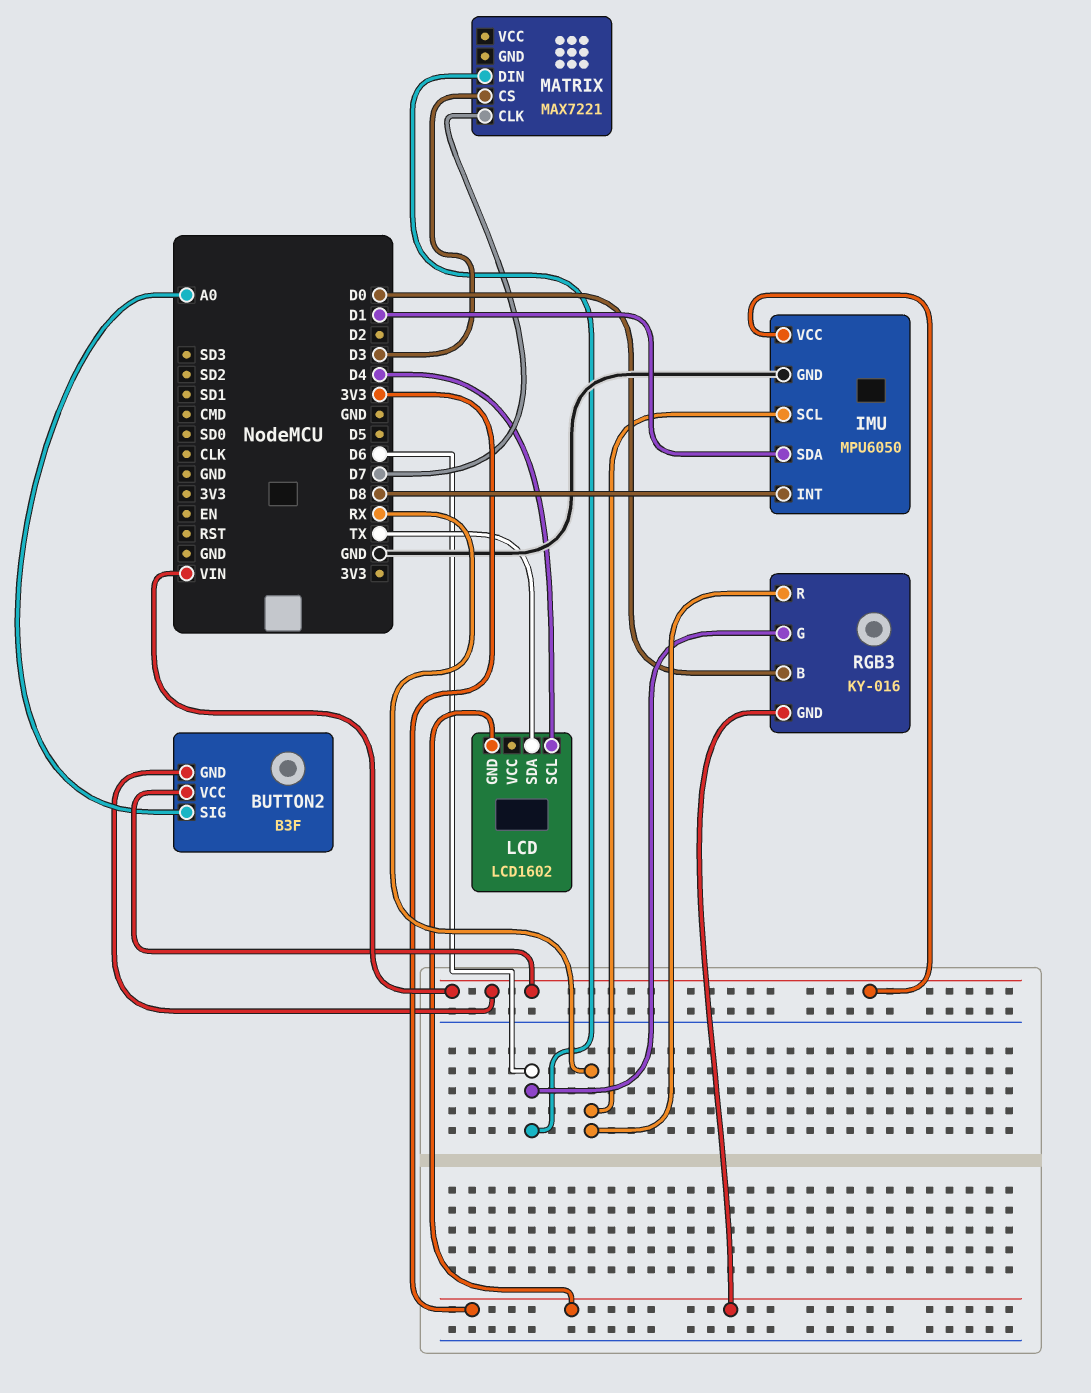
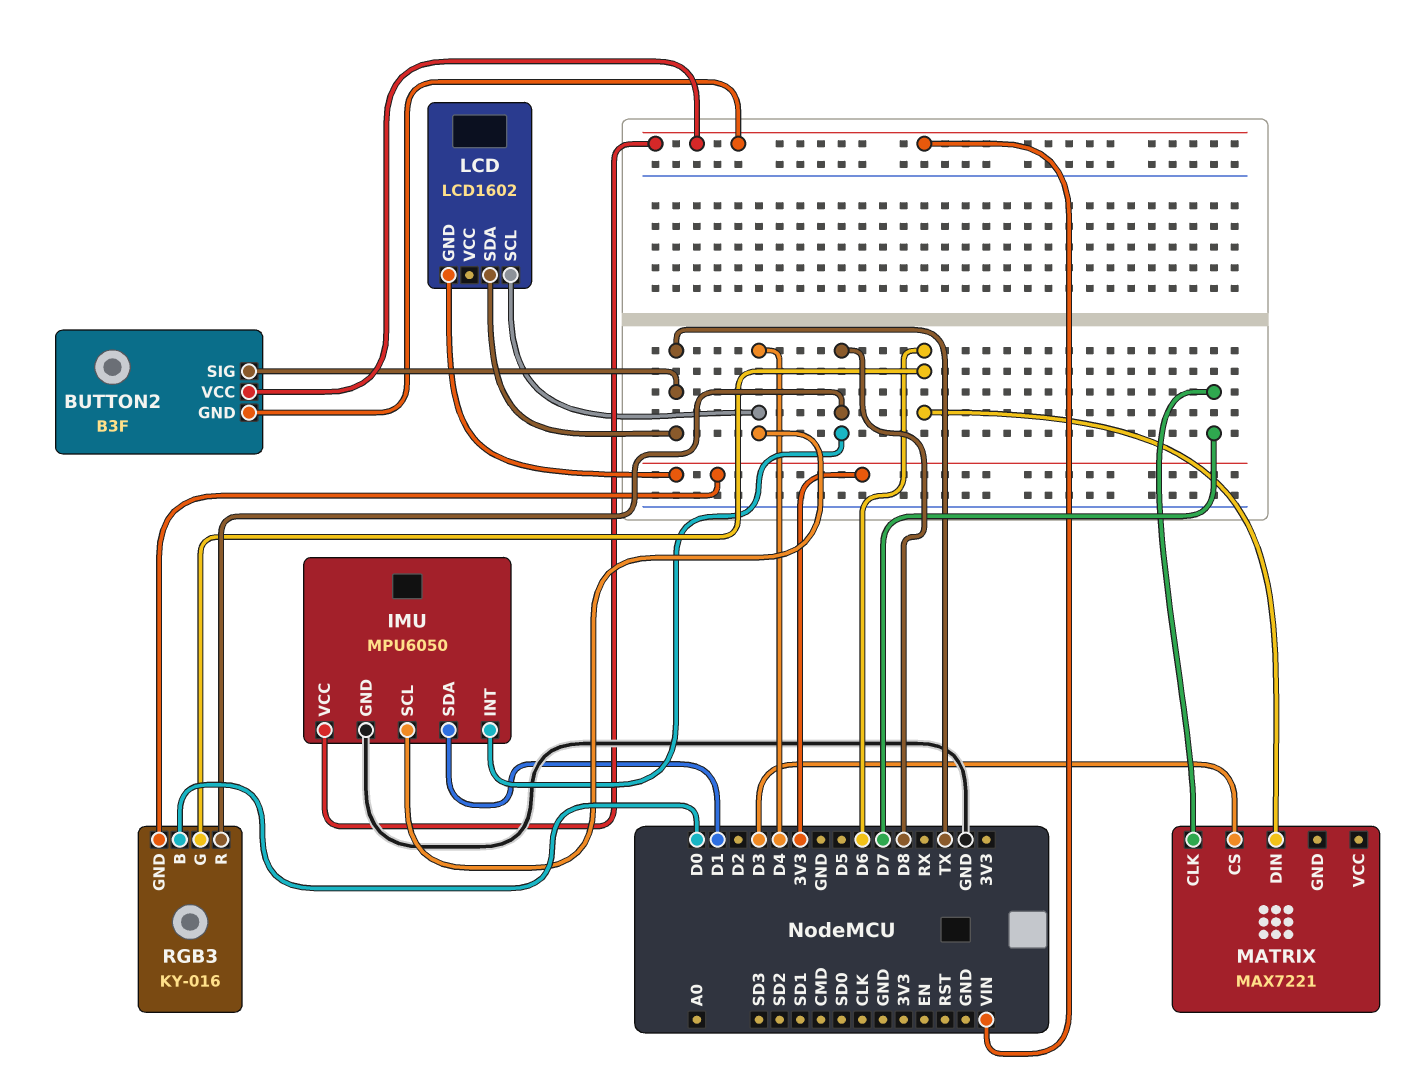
BUTTON2 pin SIG: A0 -> TX
IMU pin SCL: RX -> D4
RGB3 pin R: RX -> D8

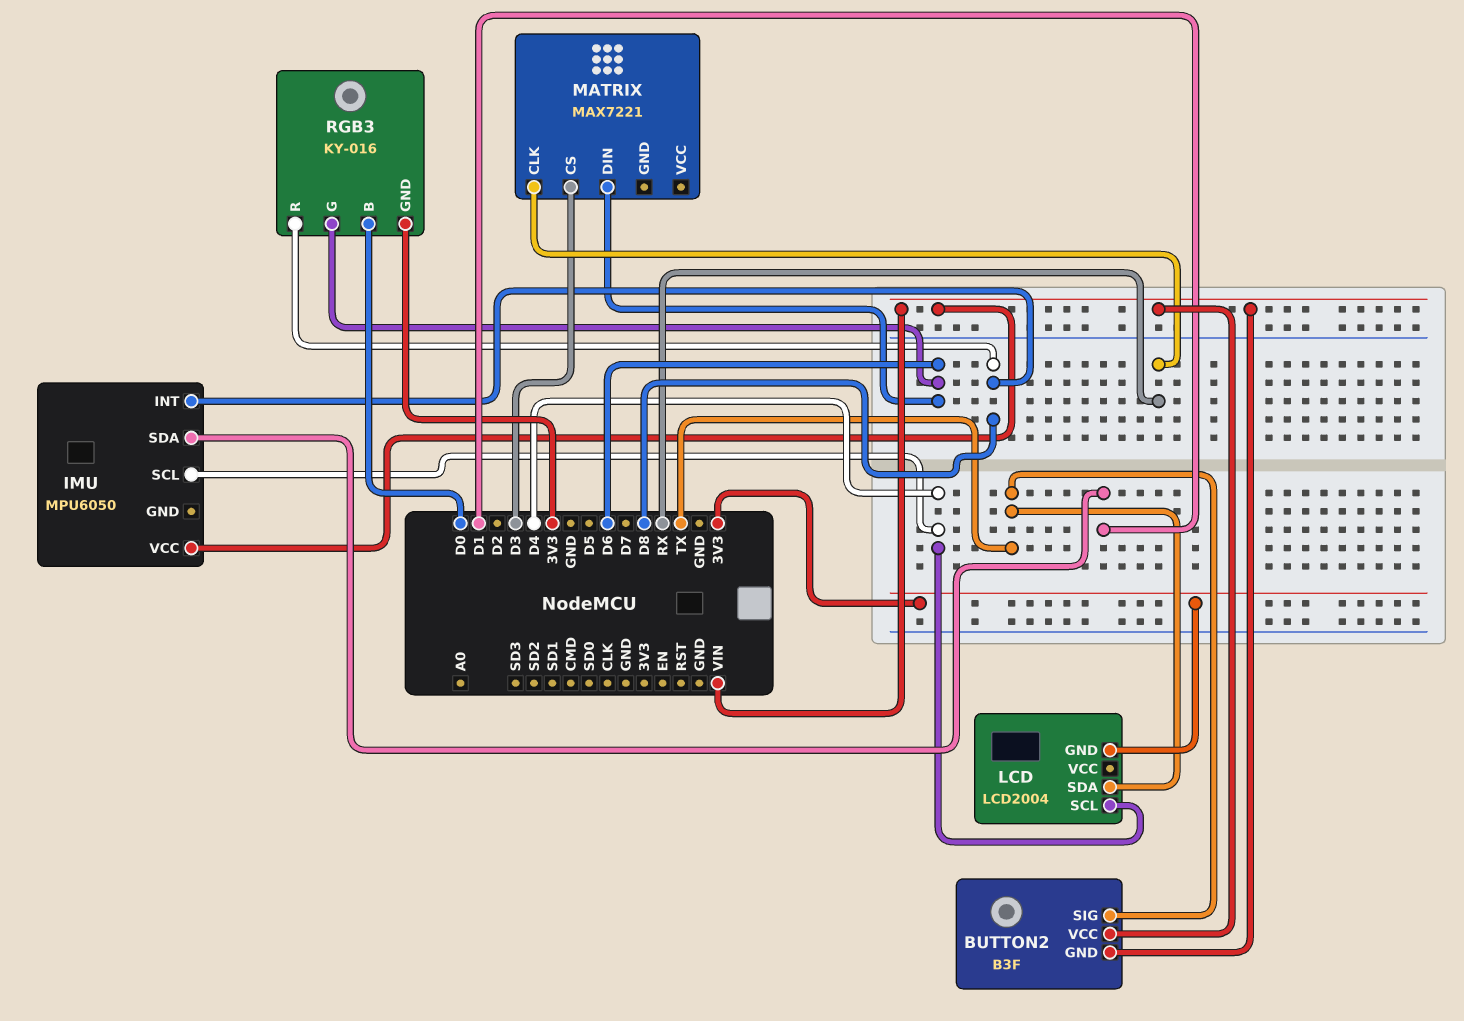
IMU pin GND: GND -> none
LCD: LCD1602 -> LCD2004
MATRIX pin CLK: D7 -> RX

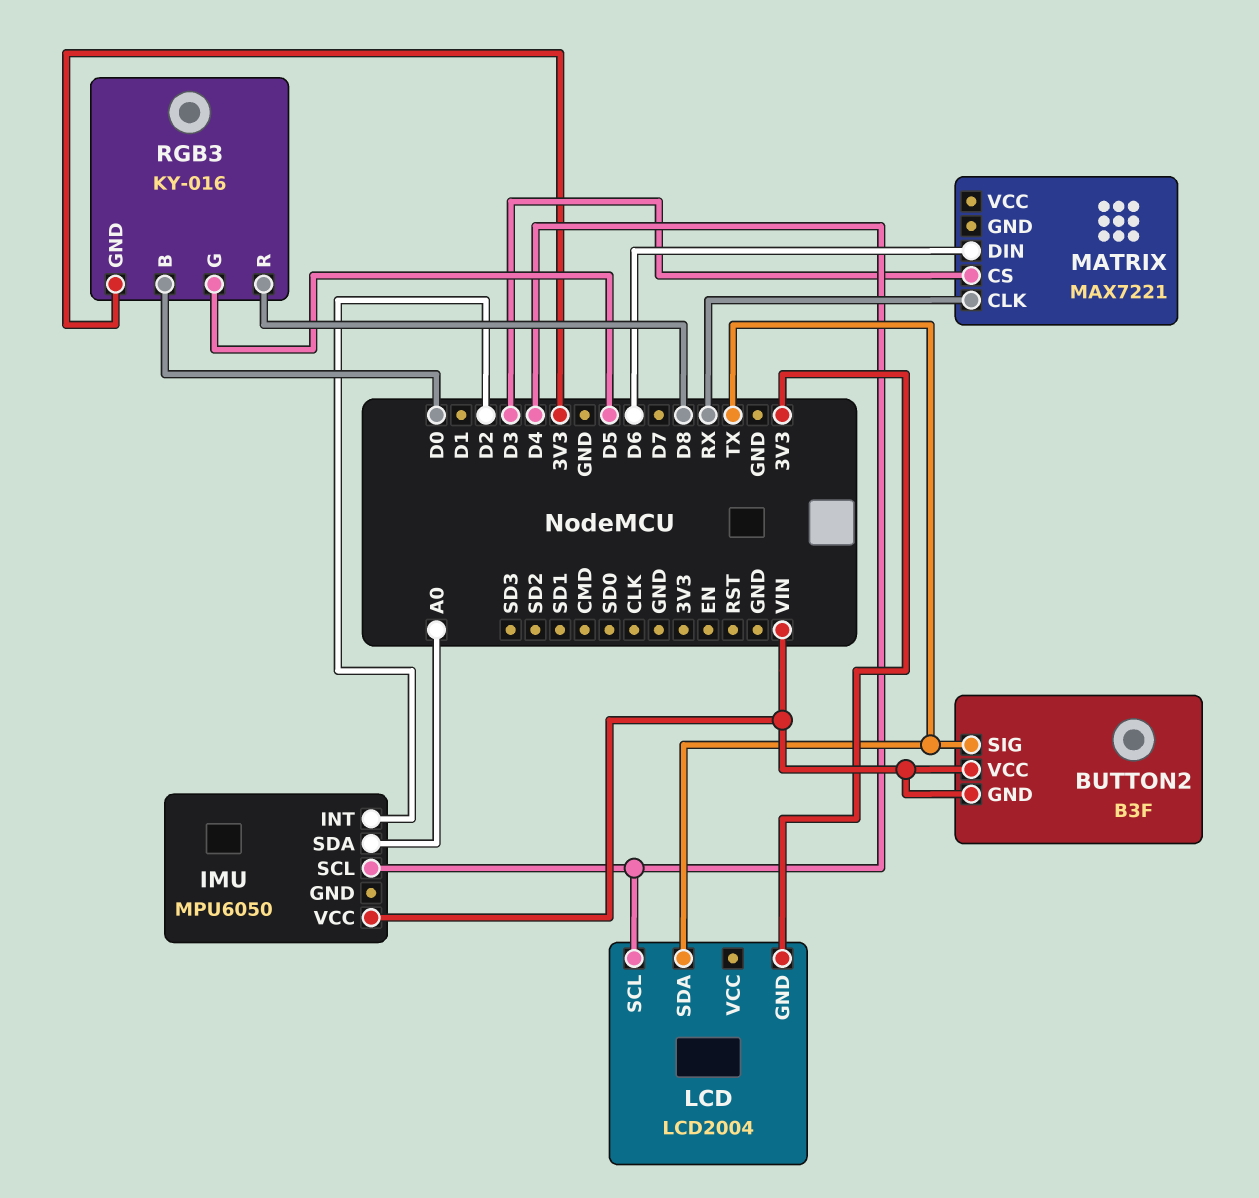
IMU pin INT: D8 -> D2
IMU pin SDA: D1 -> A0
RGB3 pin G: D6 -> D5

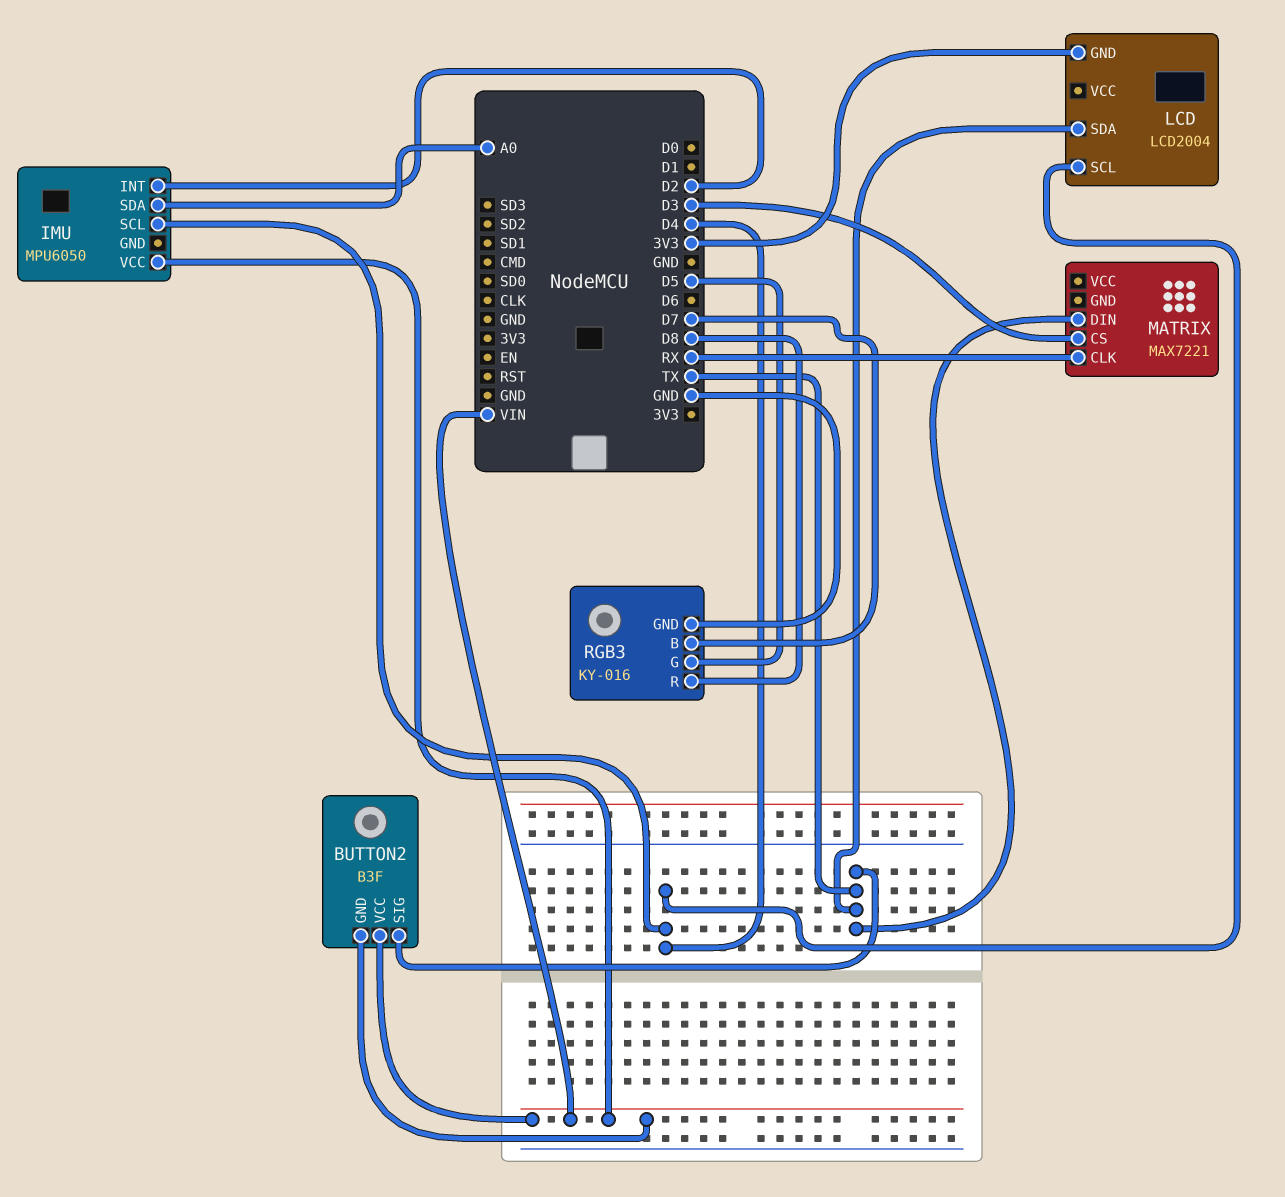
MATRIX pin DIN: D6 -> TX
RGB3 pin B: D0 -> D7
RGB3 pin GND: 3V3 -> GND

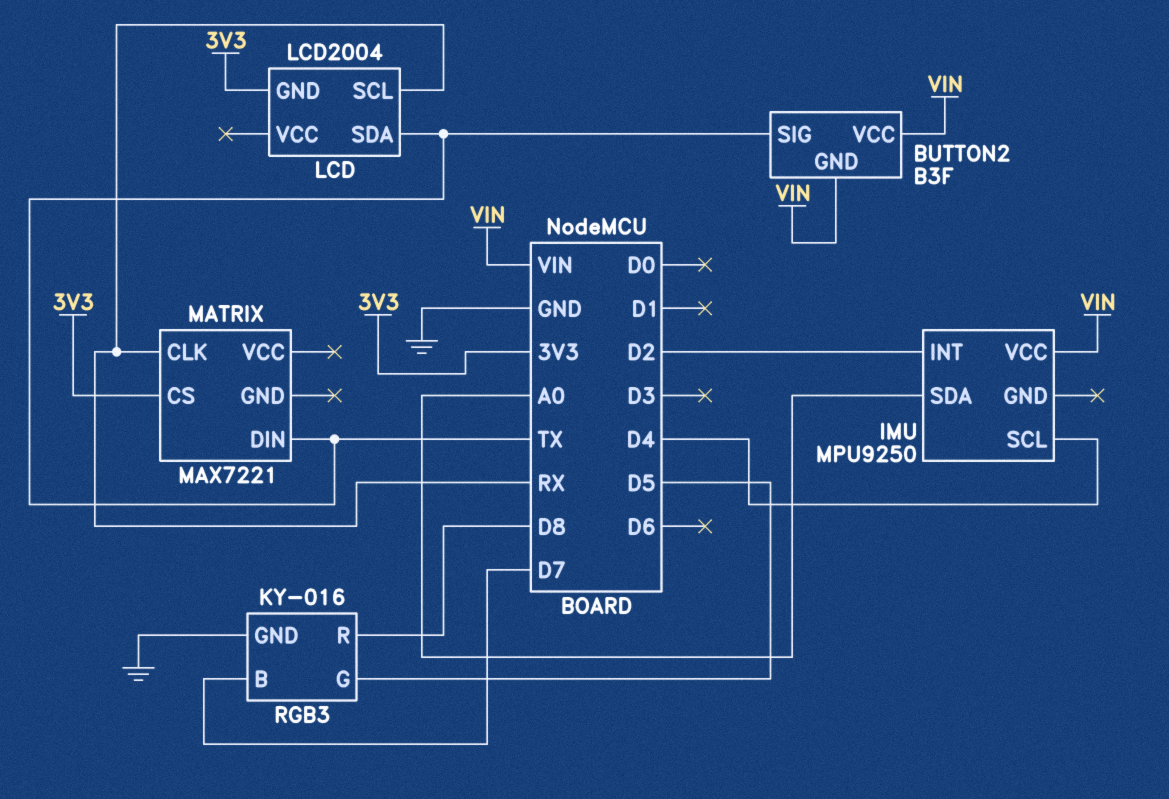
IMU: MPU6050 -> MPU9250
LCD pin SCL: D4 -> RX
MATRIX pin CS: D3 -> 3V3

